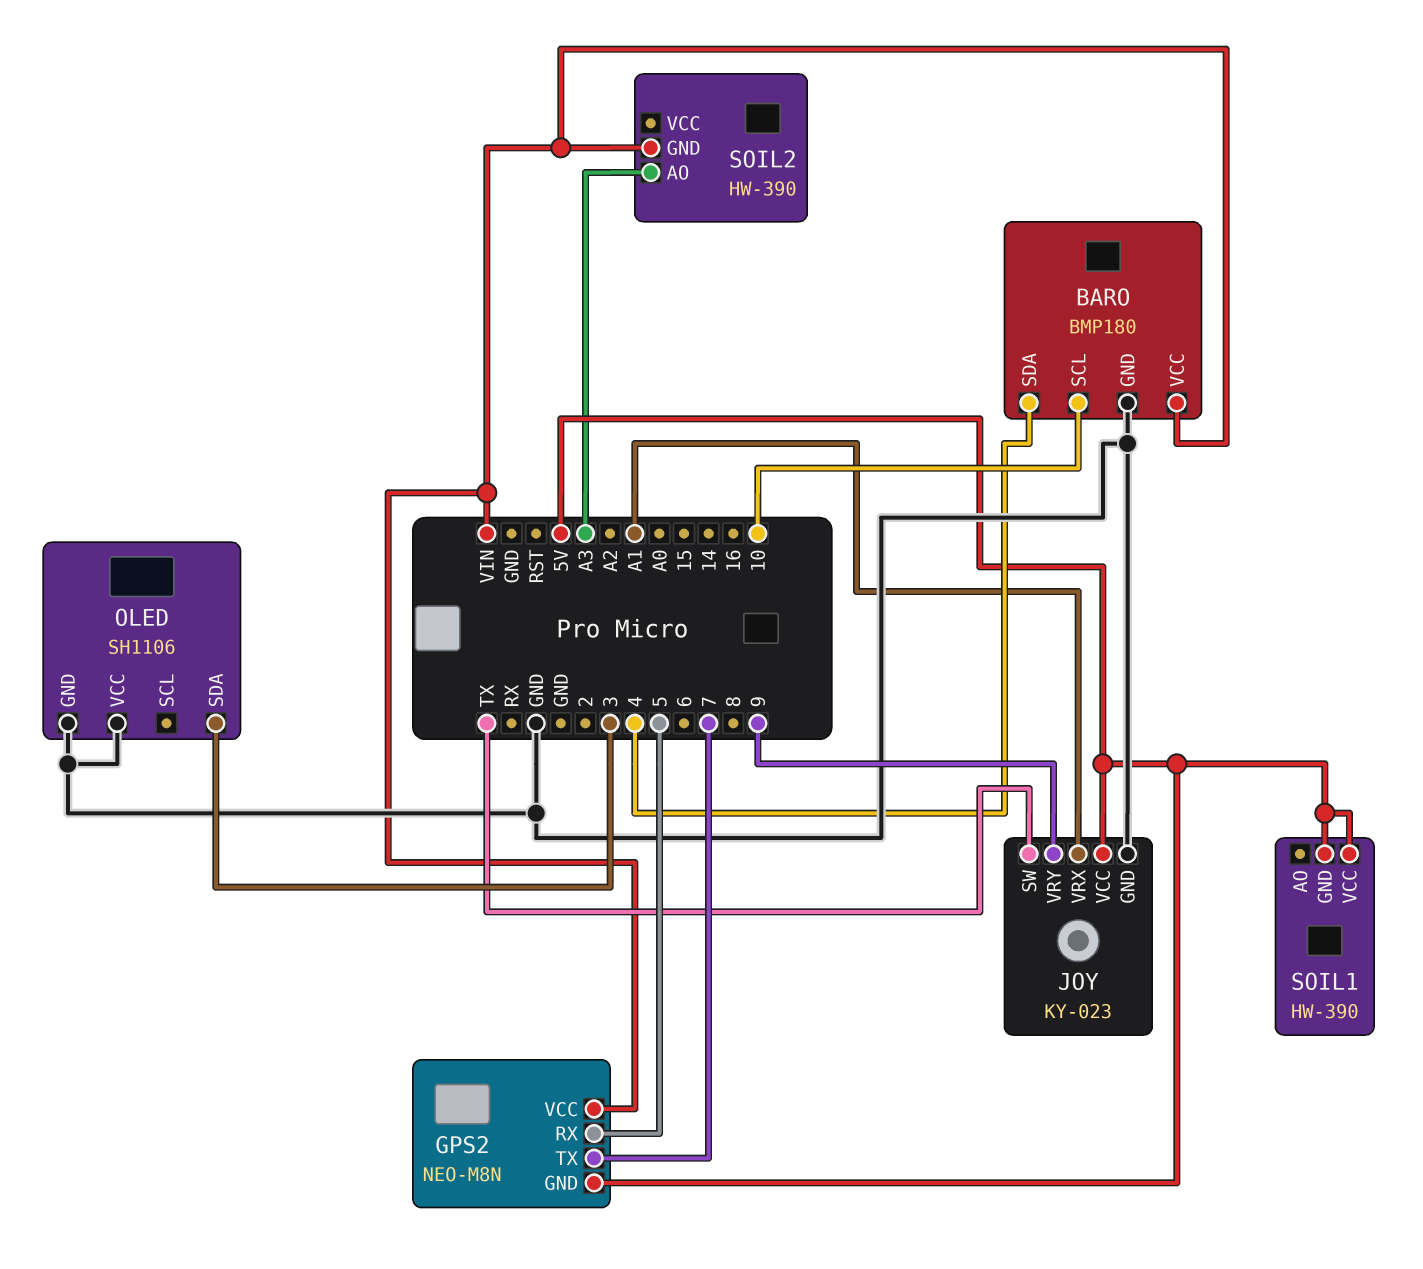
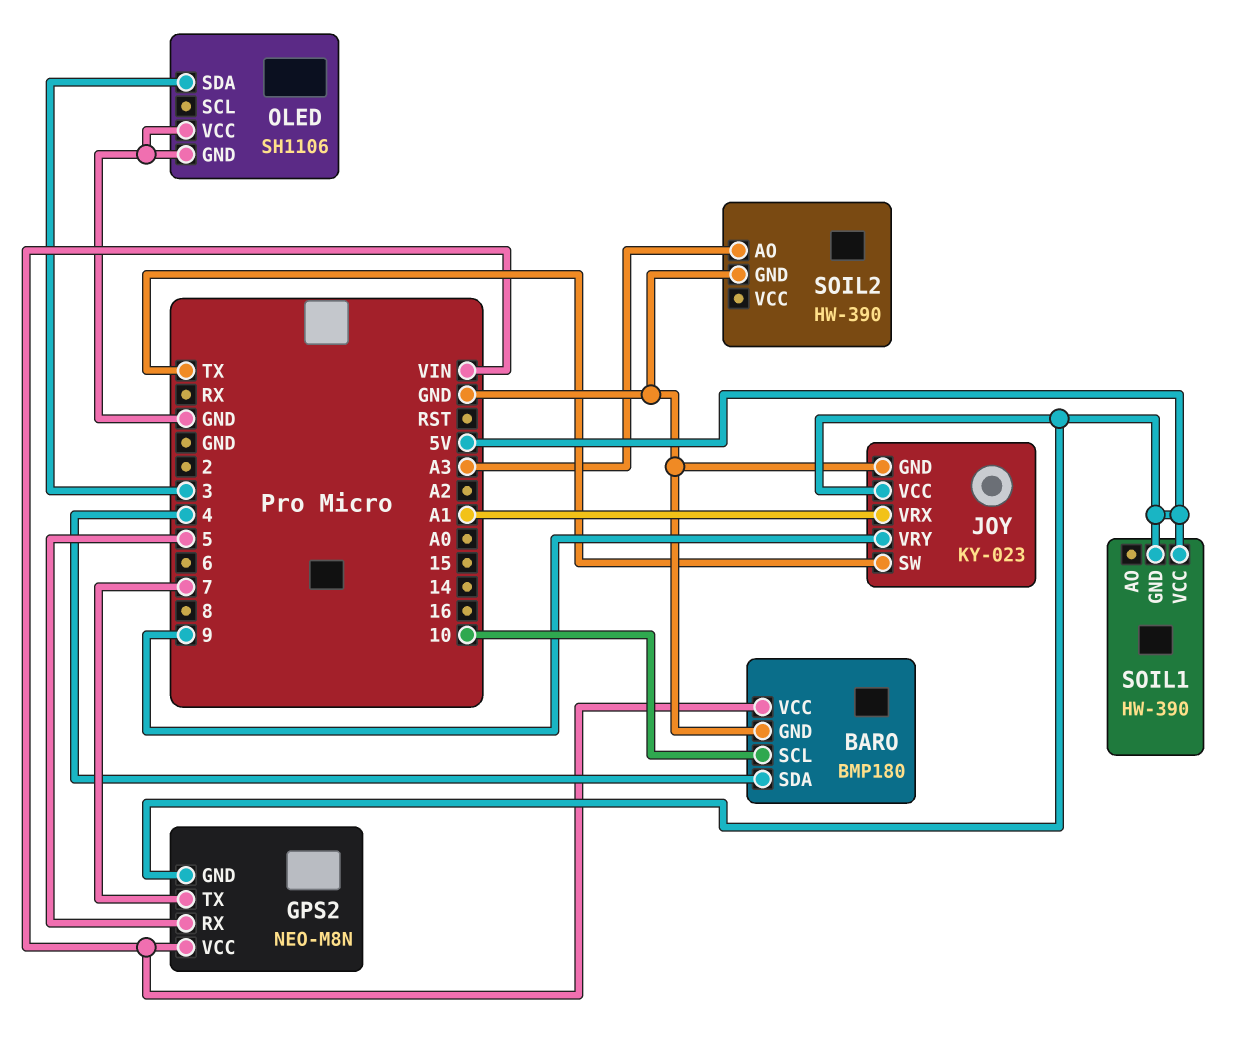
SOIL2 pin GND: VIN -> GND

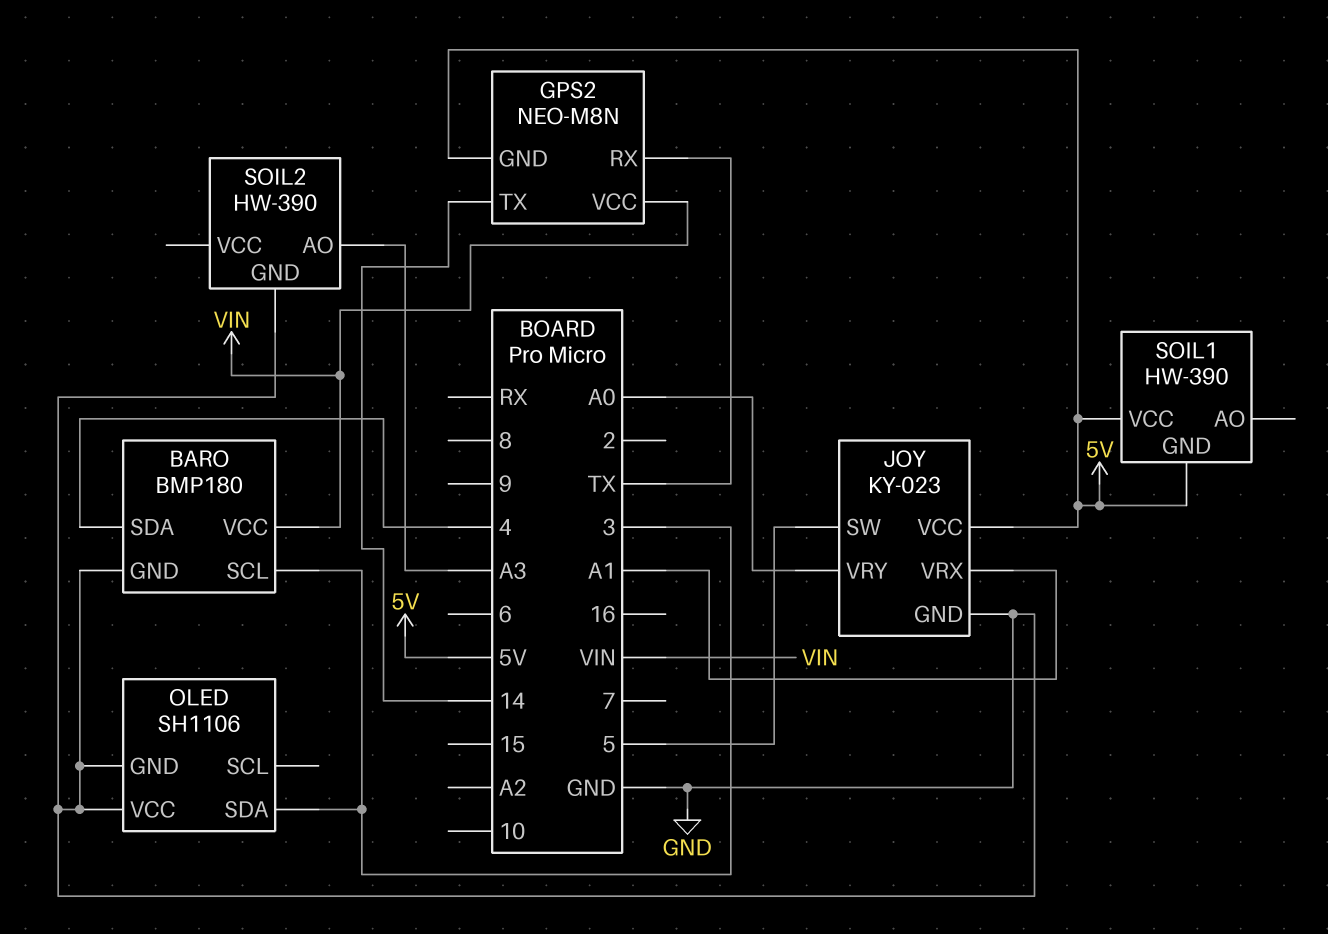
BARO pin SCL: 10 -> 3
GPS2 pin RX: 5 -> TX
GPS2 pin TX: 7 -> 14
JOY pin SW: TX -> 5
JOY pin VRY: 9 -> A0

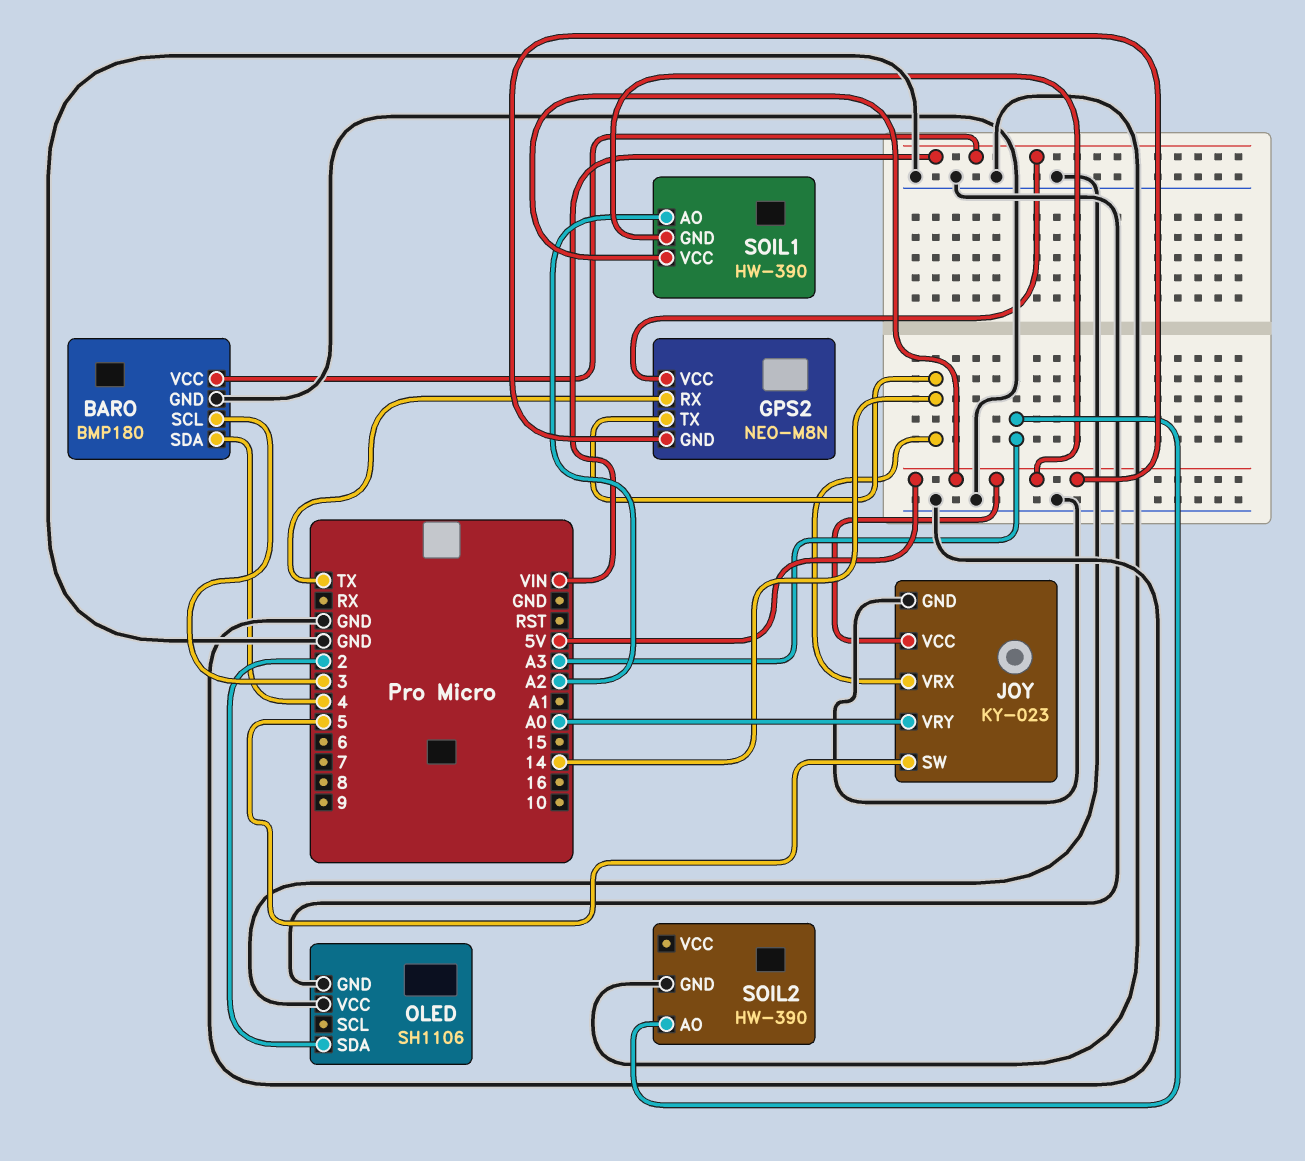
JOY pin VRX: A1 -> 14
OLED pin SDA: 3 -> 2
SOIL1 pin AO: none -> A2

